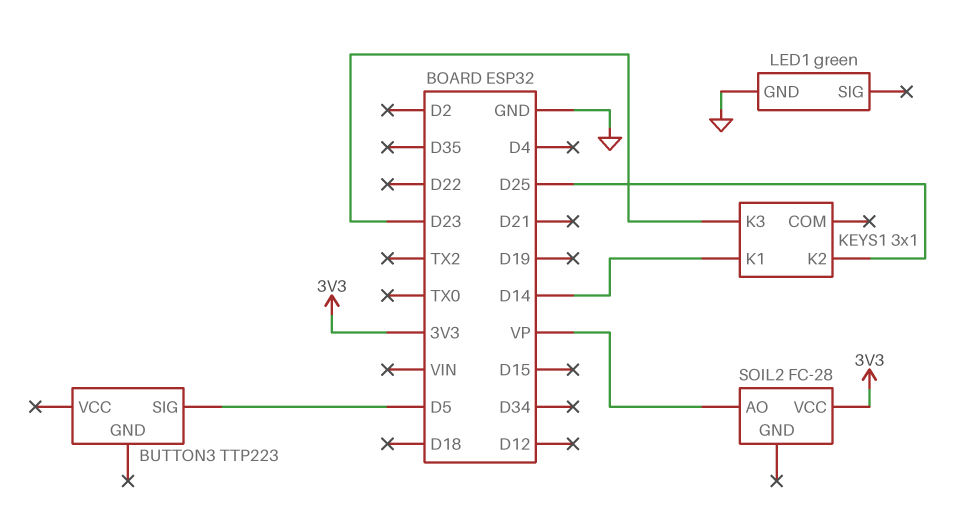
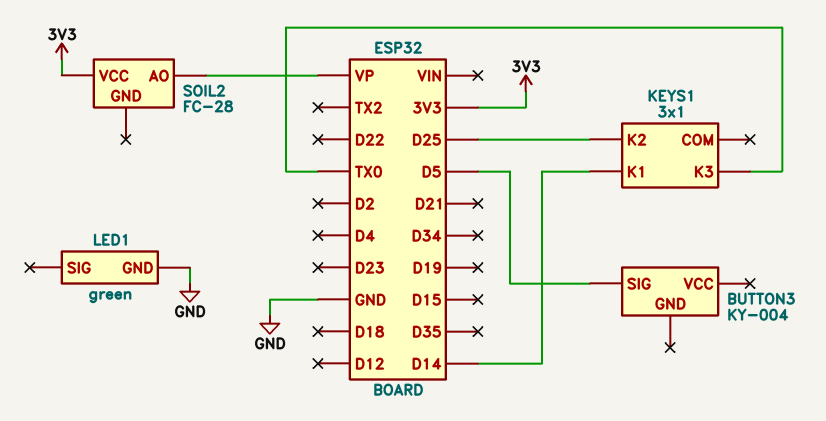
BUTTON3: TTP223 -> KY-004
KEYS1 pin K3: D23 -> TX0

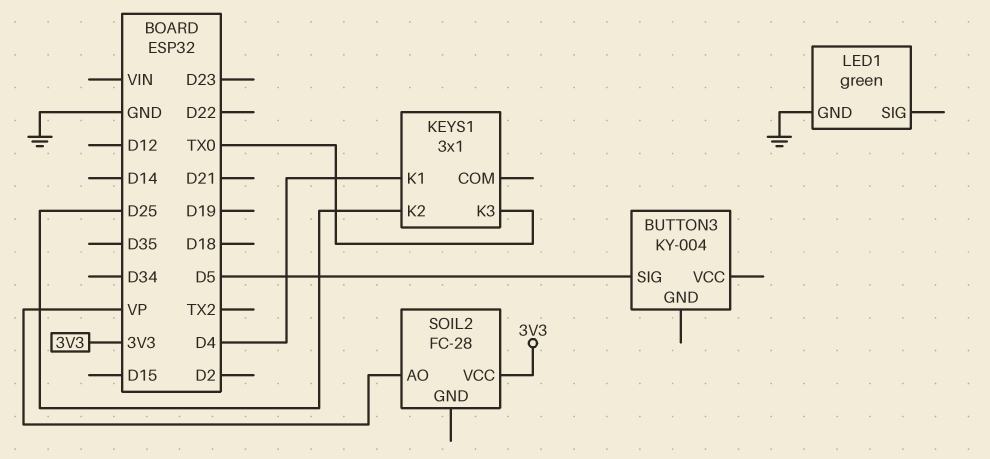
KEYS1 pin K1: D14 -> D4

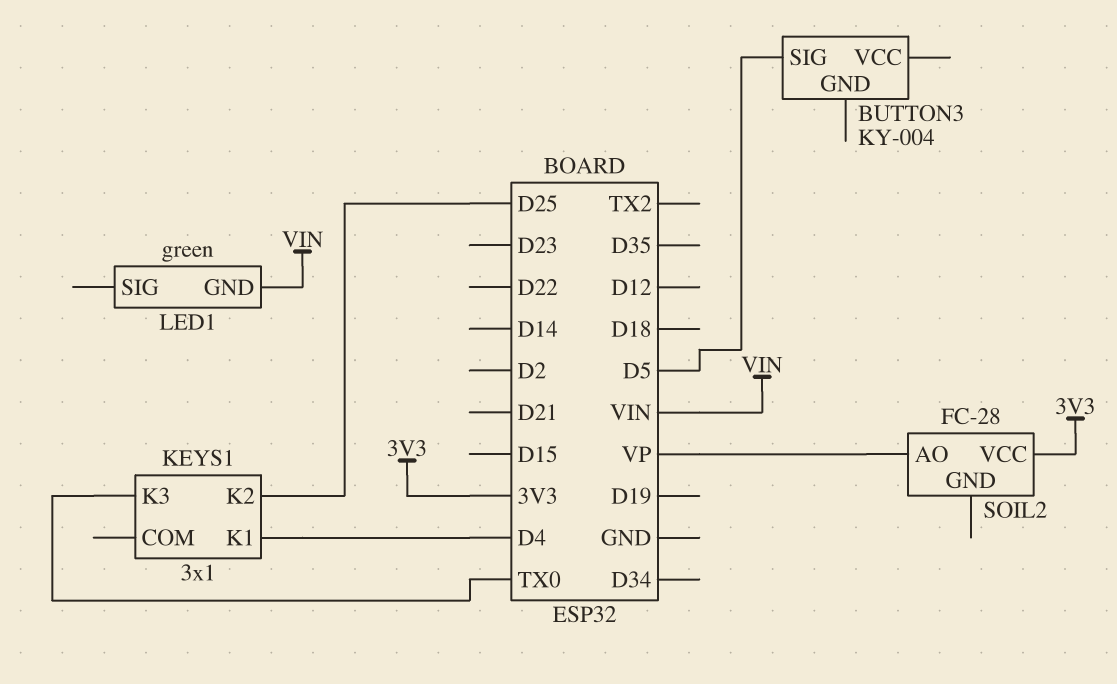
LED1 pin GND: GND -> VIN

